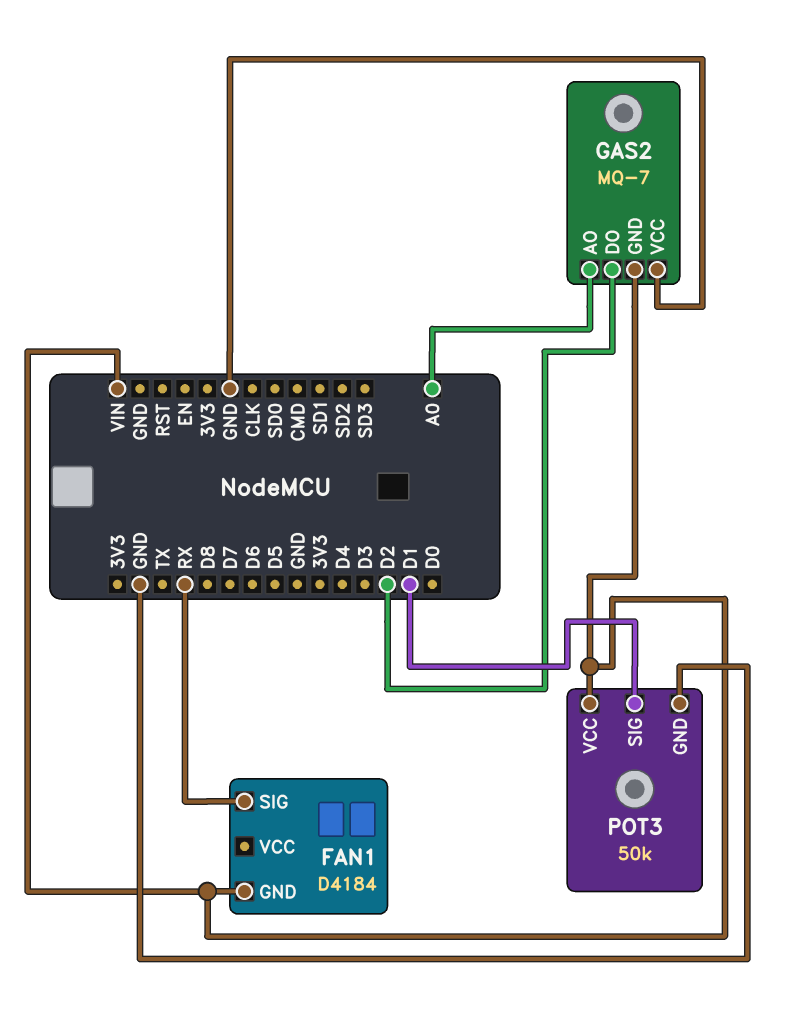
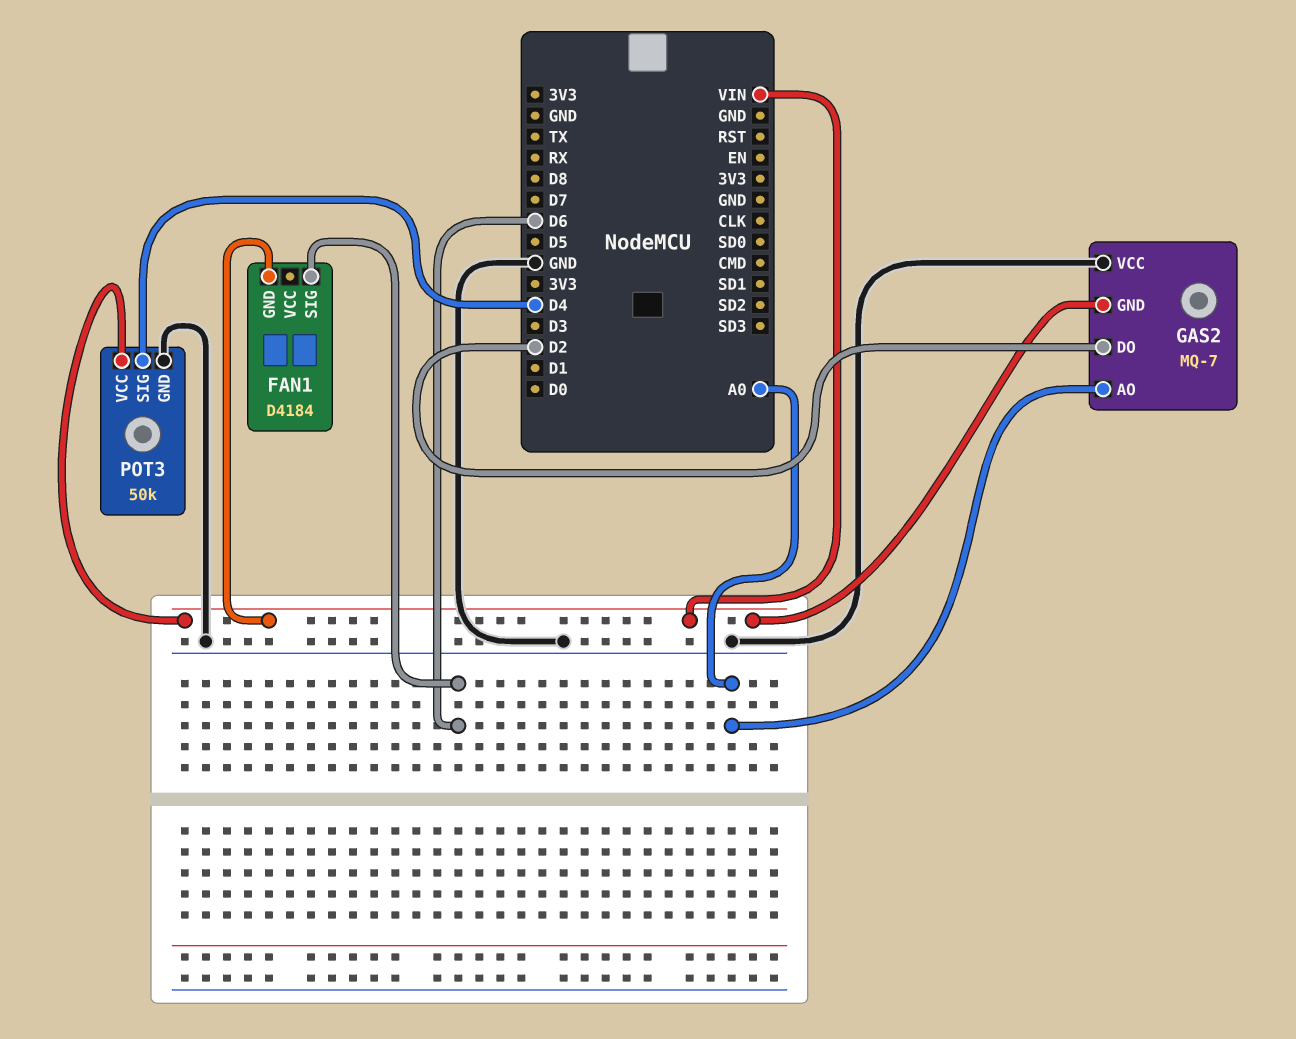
FAN1 pin SIG: RX -> D6
POT3 pin SIG: D1 -> D4

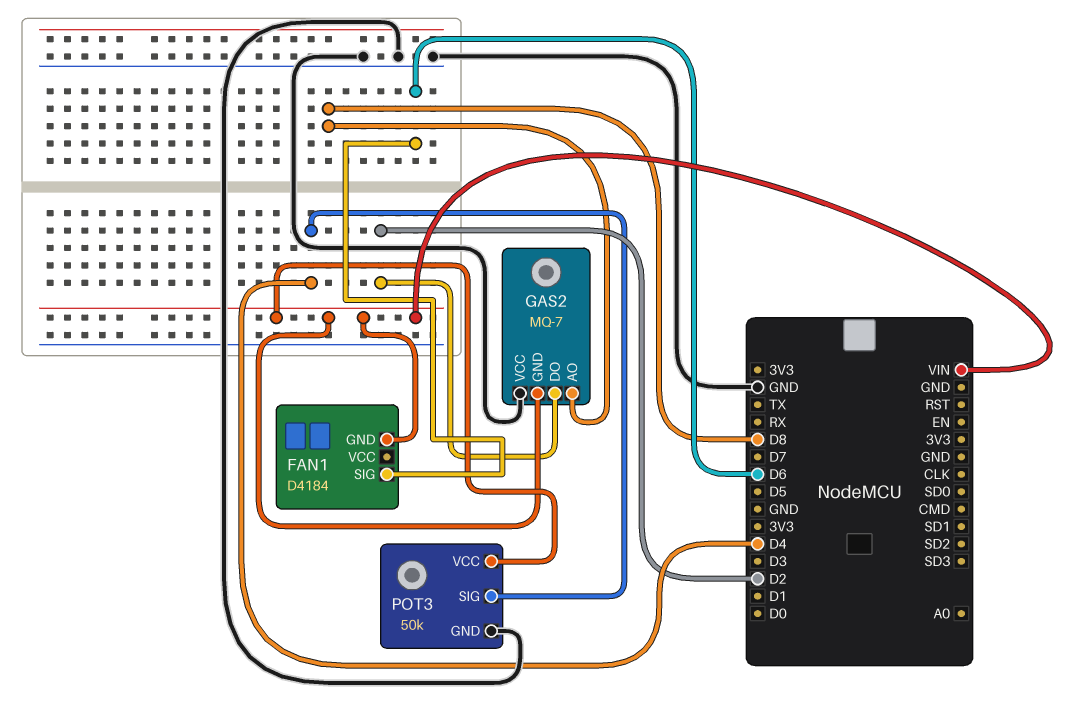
GAS2 pin AO: A0 -> D8

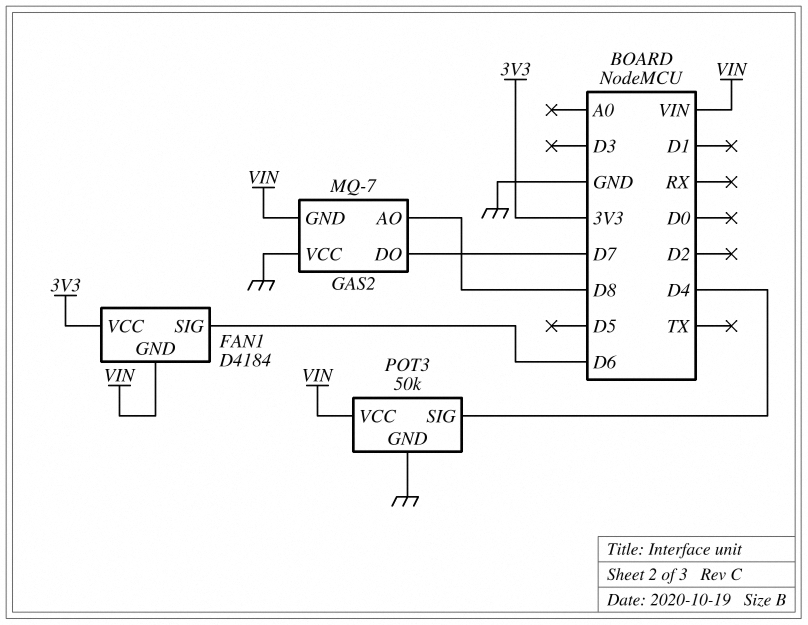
FAN1 pin VCC: none -> 3V3
GAS2 pin DO: D2 -> D7

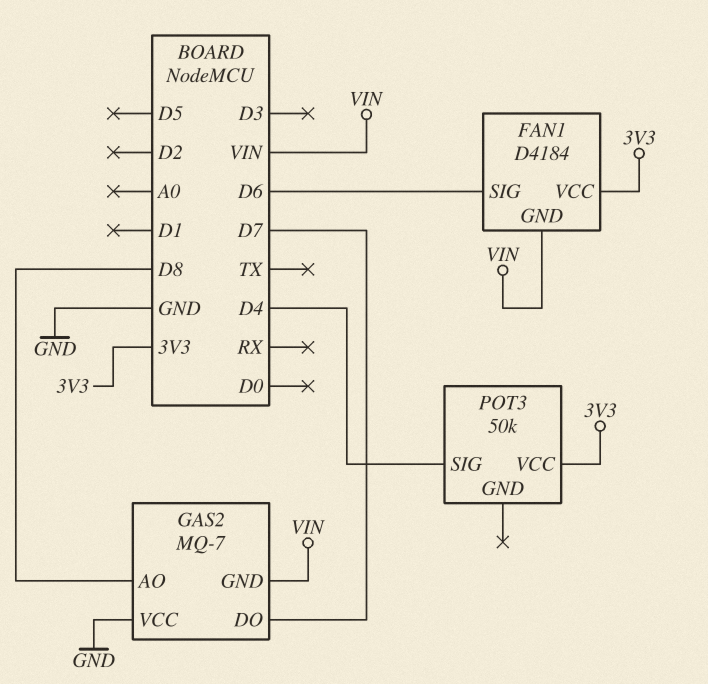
POT3 pin GND: GND -> none
POT3 pin VCC: VIN -> 3V3

